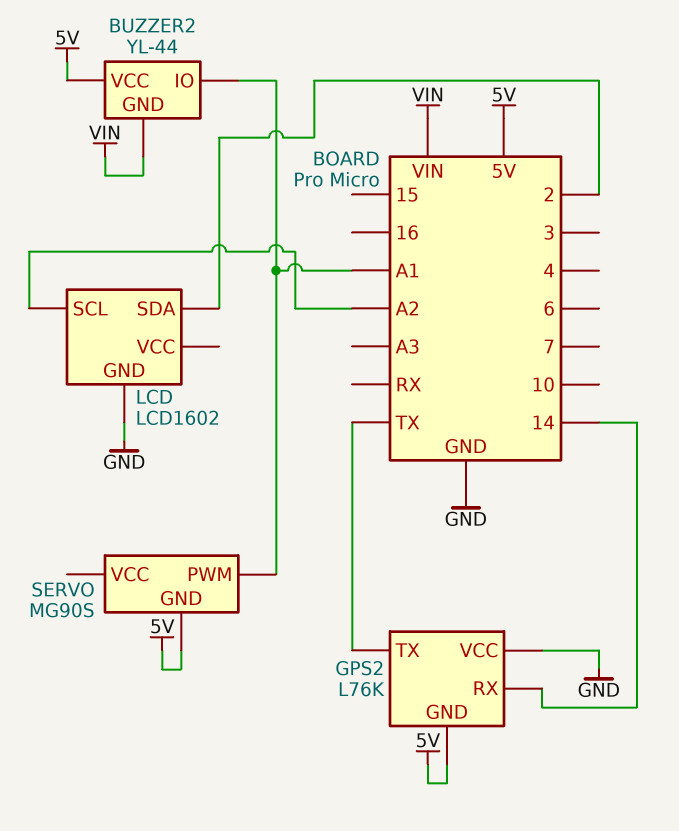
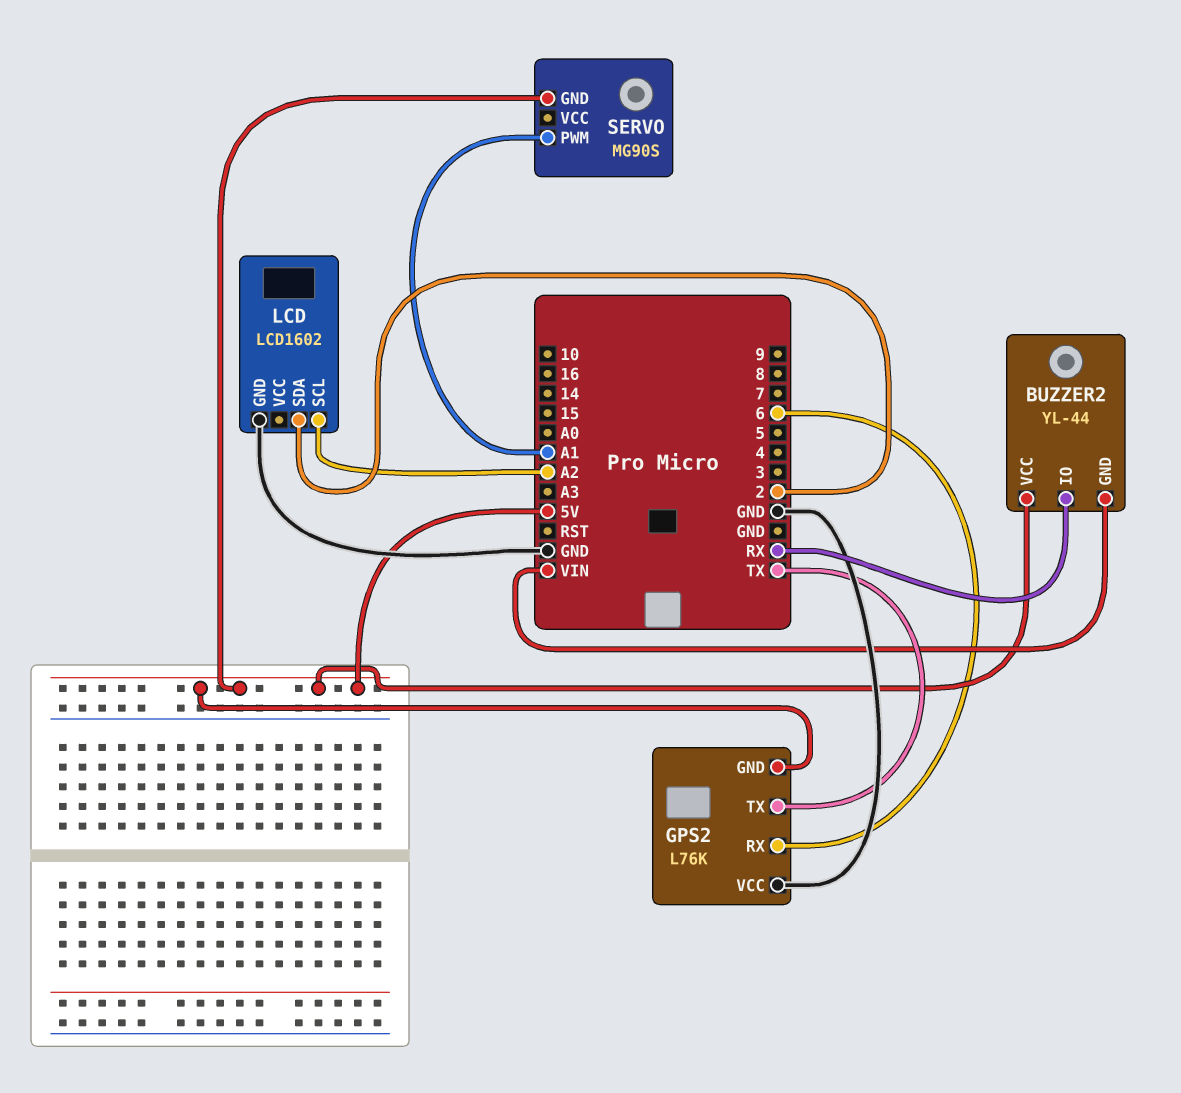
BUZZER2 pin IO: A1 -> RX
GPS2 pin RX: 14 -> 6

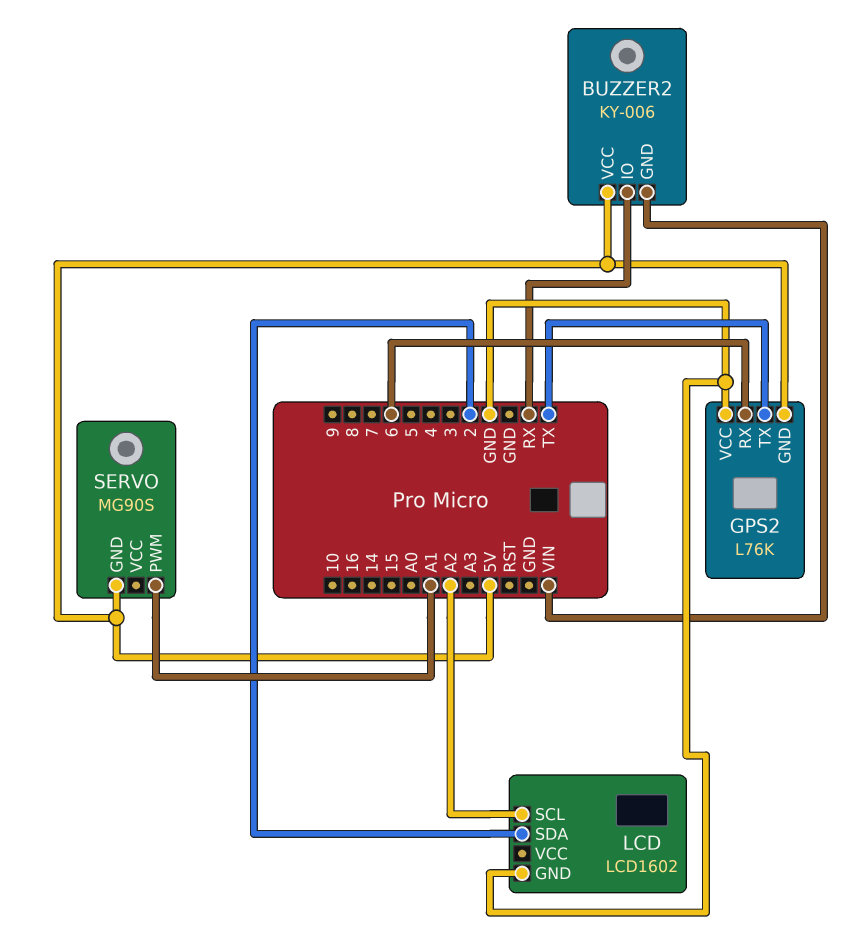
BUZZER2: YL-44 -> KY-006

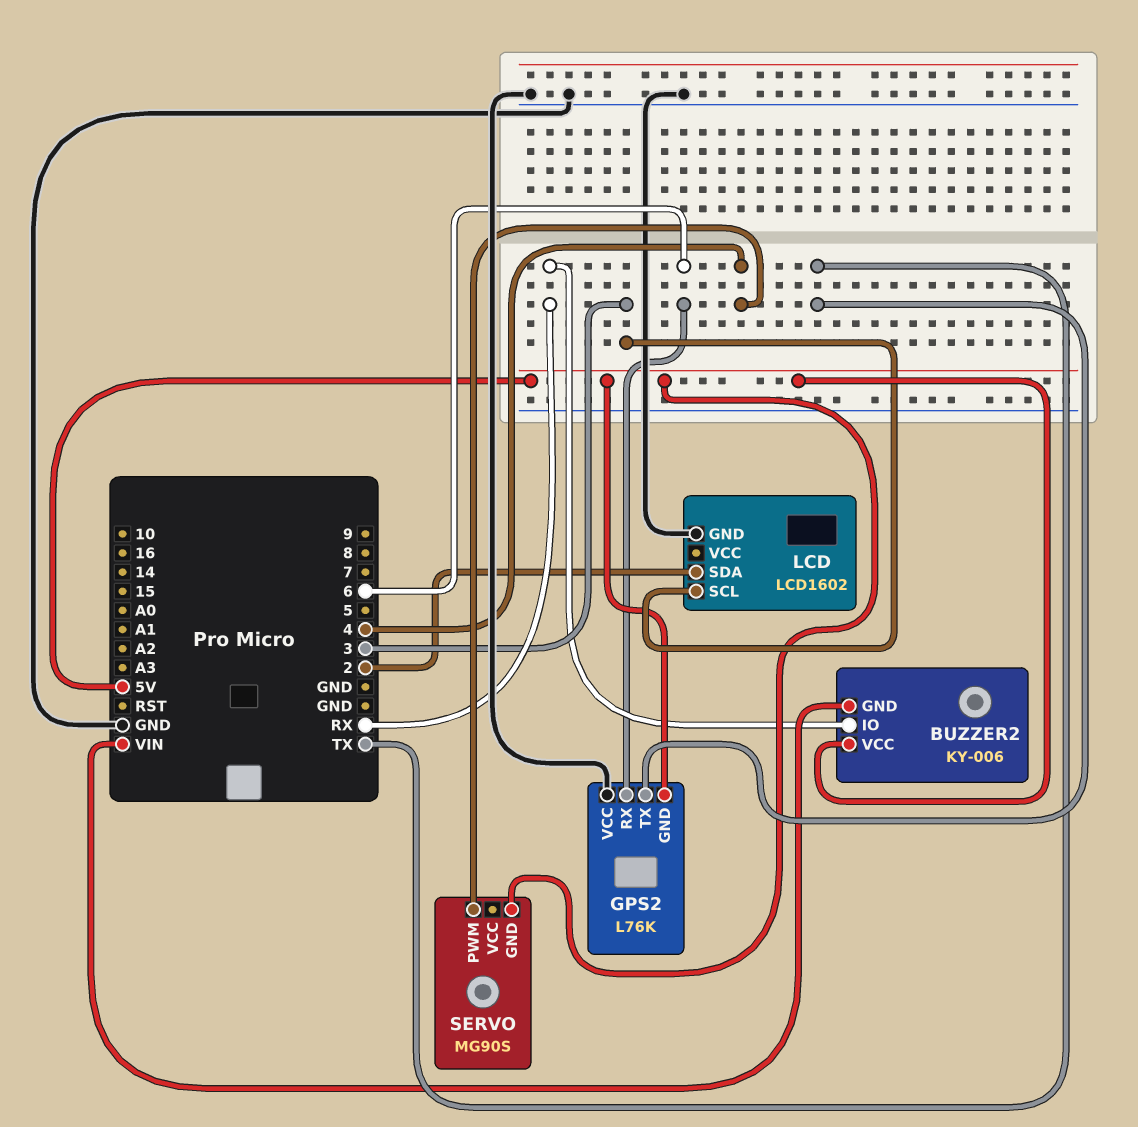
LCD pin SCL: A2 -> 3
SERVO pin PWM: A1 -> 4

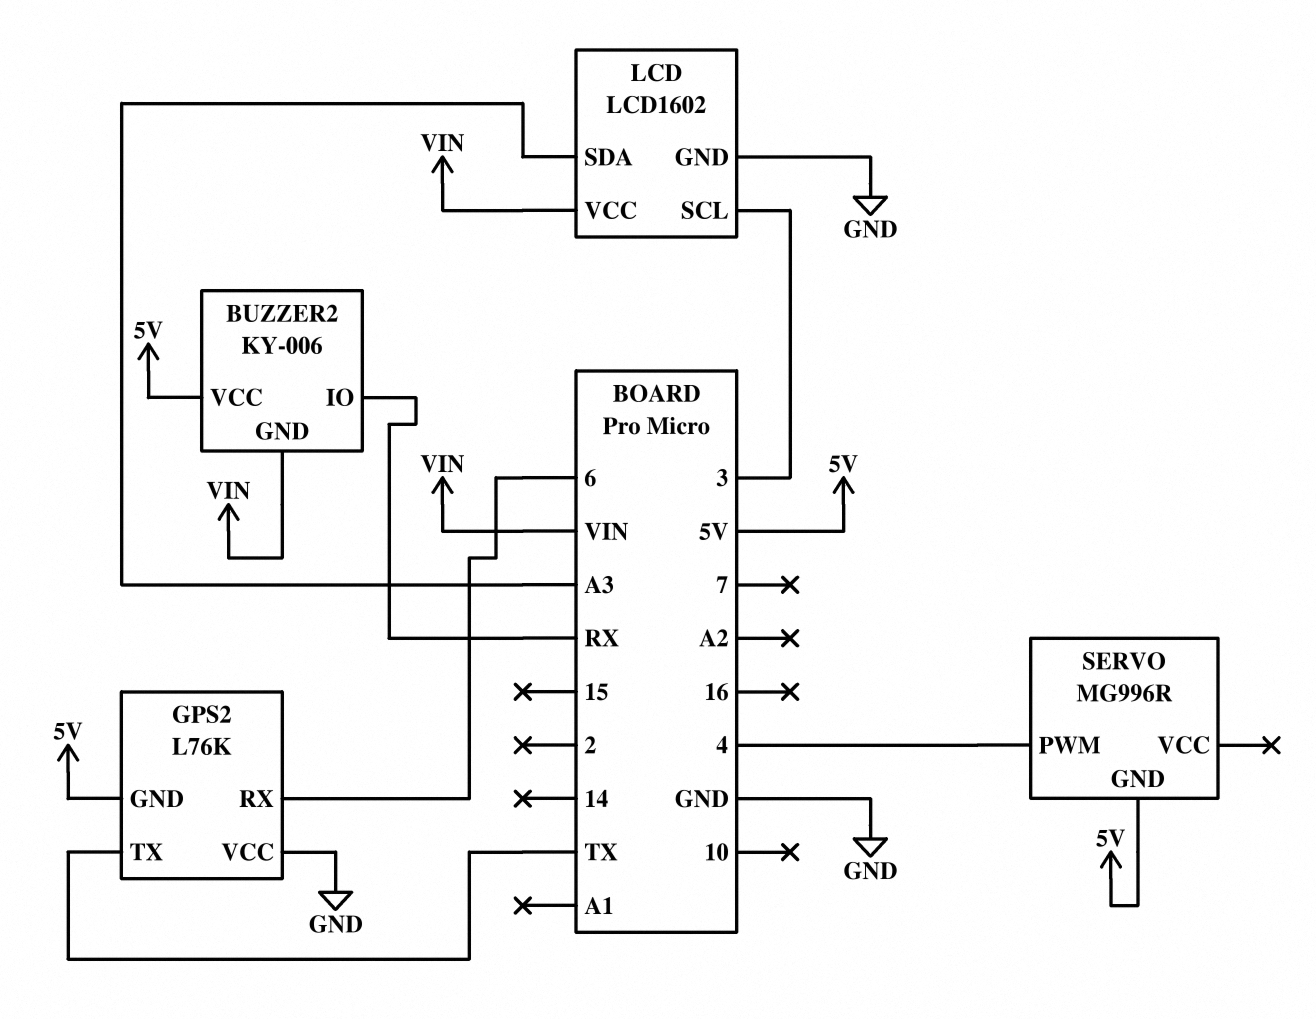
LCD pin SDA: 2 -> A3
LCD pin VCC: none -> VIN
SERVO: MG90S -> MG996R

